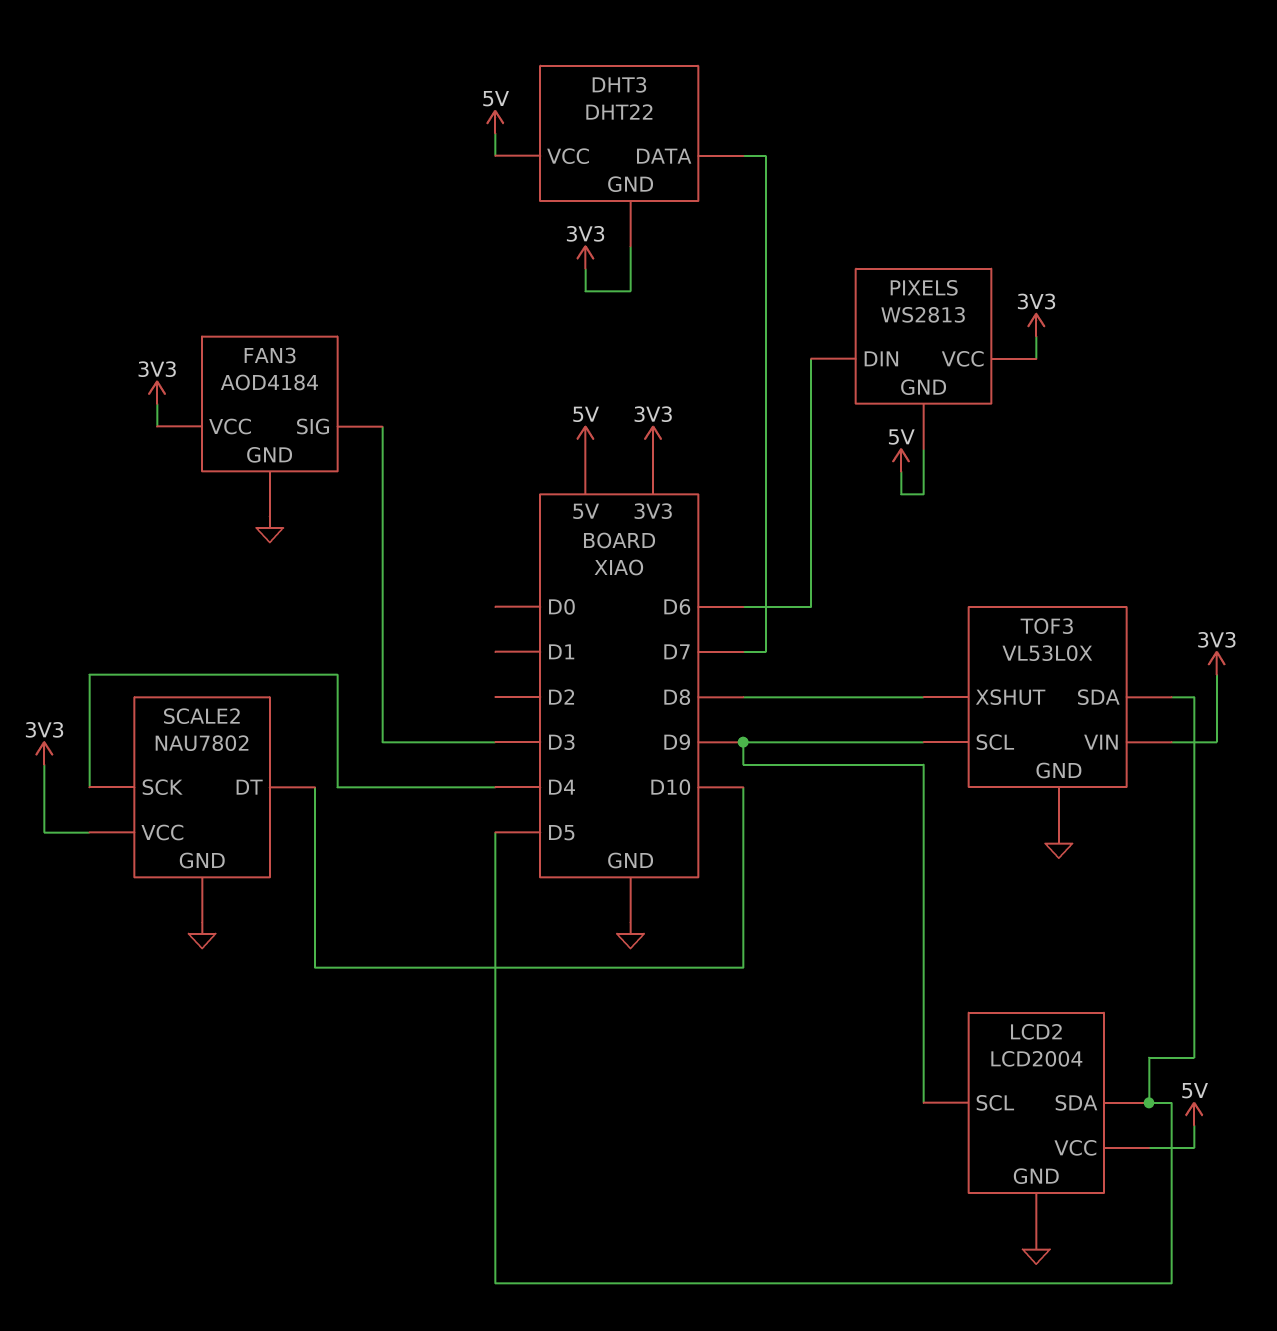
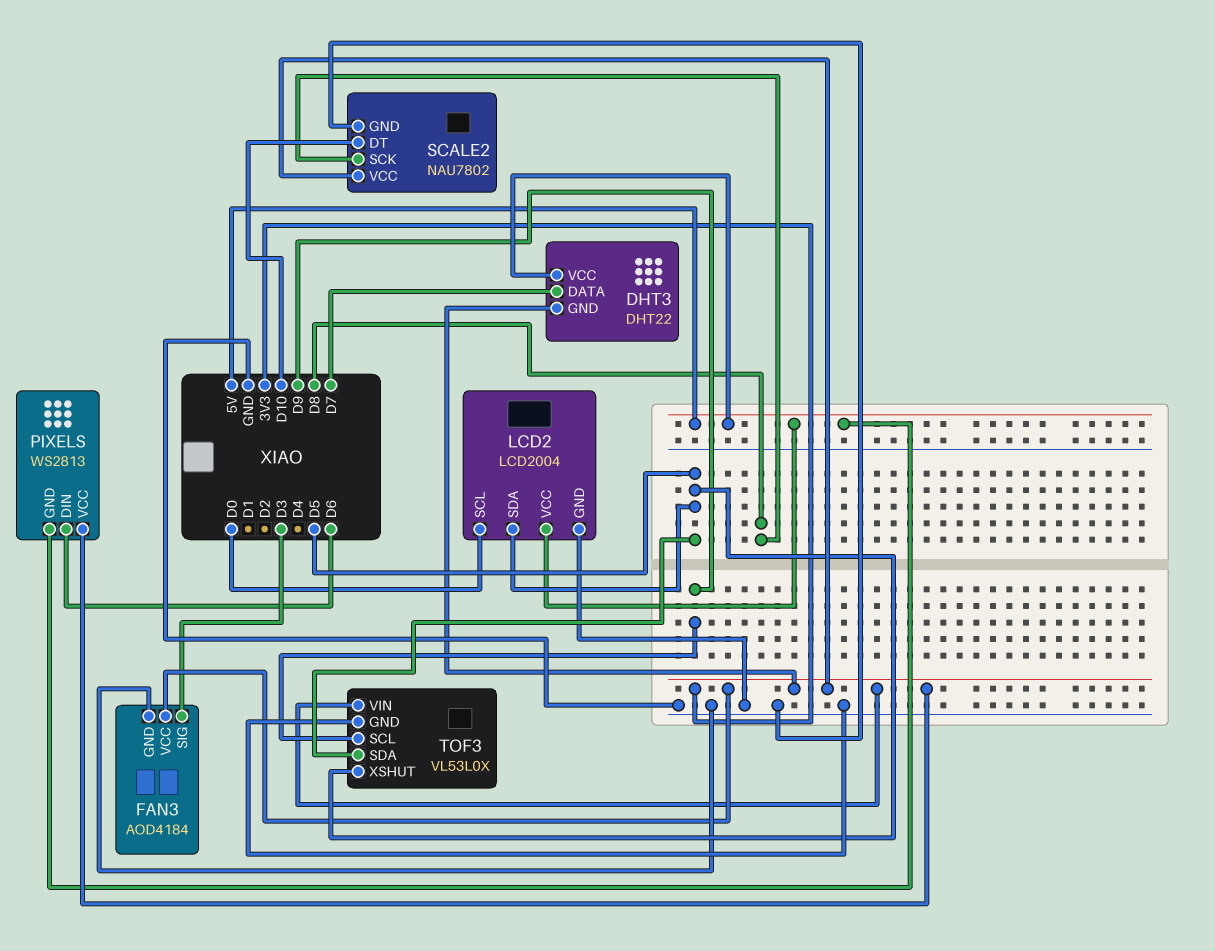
LCD2 pin SCL: D9 -> D0
SCALE2 pin SCK: D4 -> D8
TOF3 pin XSHUT: D8 -> D5

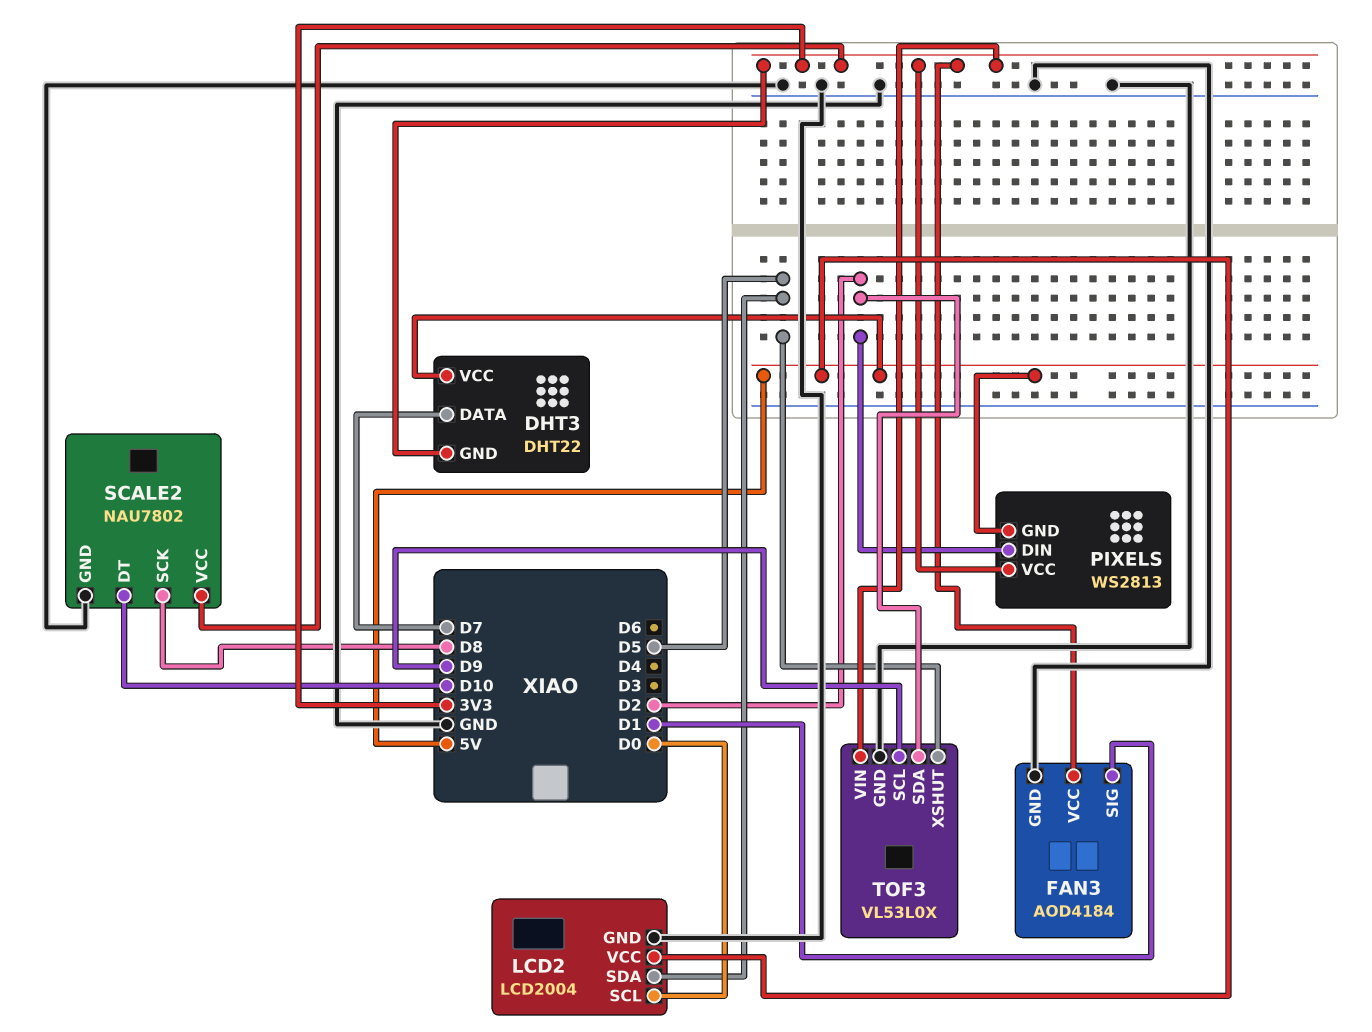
FAN3 pin SIG: D3 -> D1
PIXELS pin DIN: D6 -> D2
TOF3 pin SDA: D5 -> D2

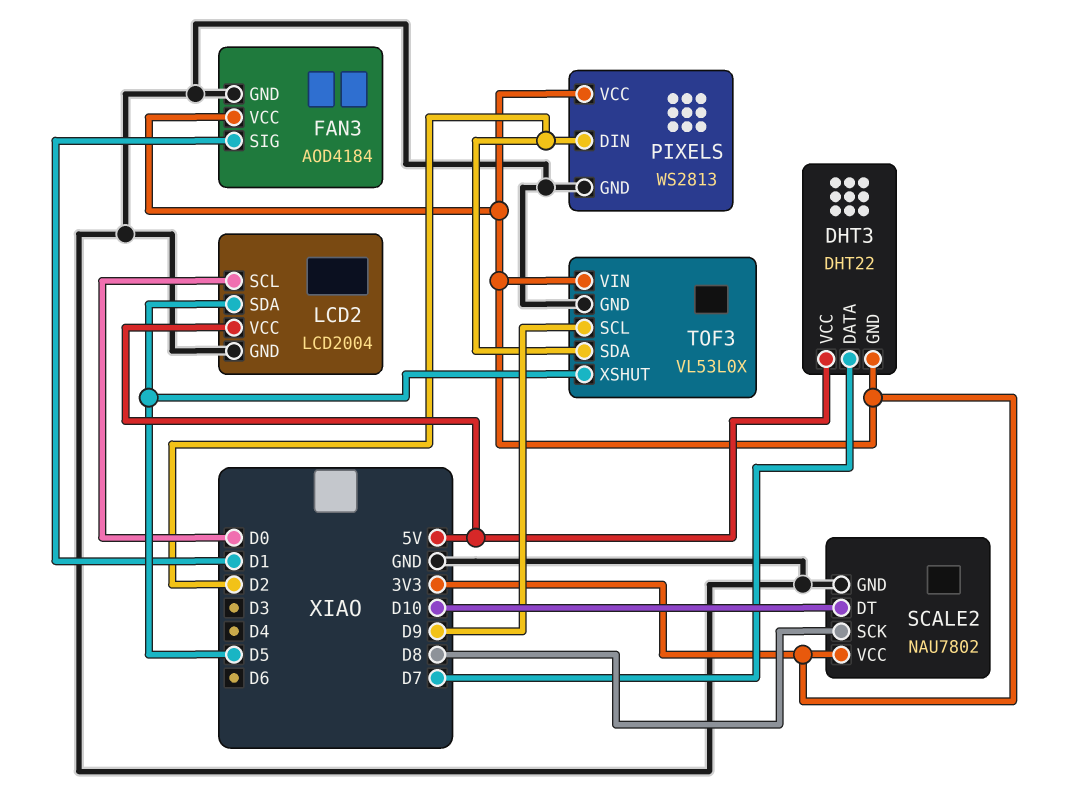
PIXELS pin GND: 5V -> GND

